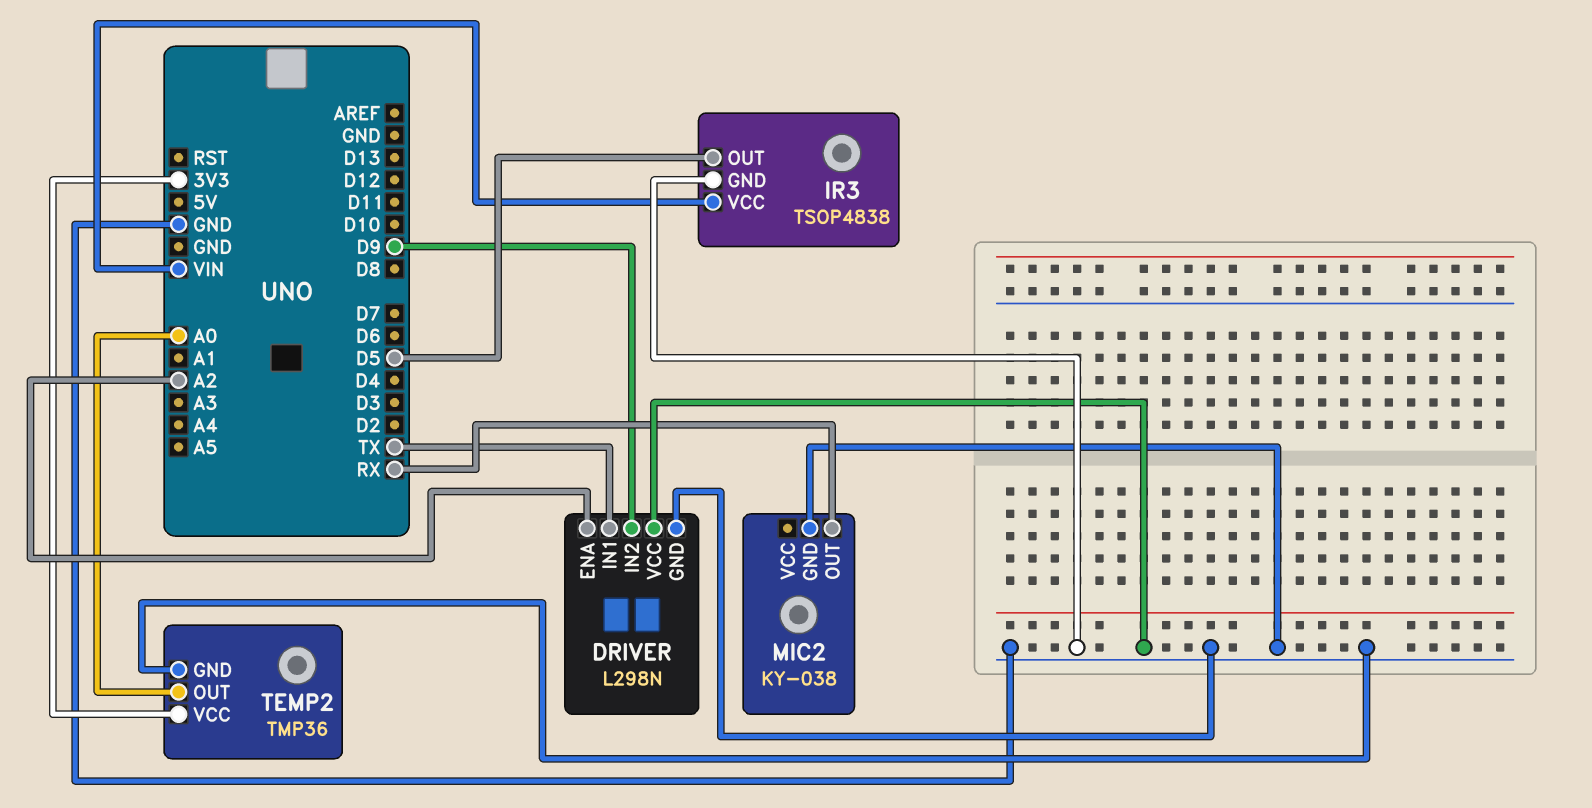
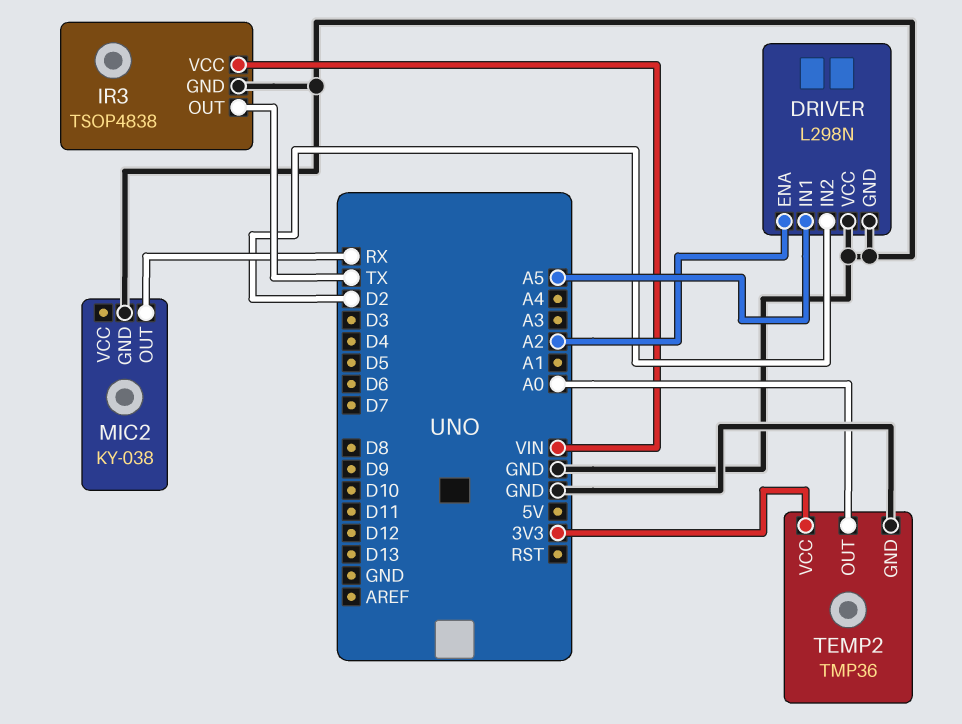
DRIVER pin IN1: TX -> A5
DRIVER pin IN2: D9 -> D2
IR3 pin OUT: D5 -> TX

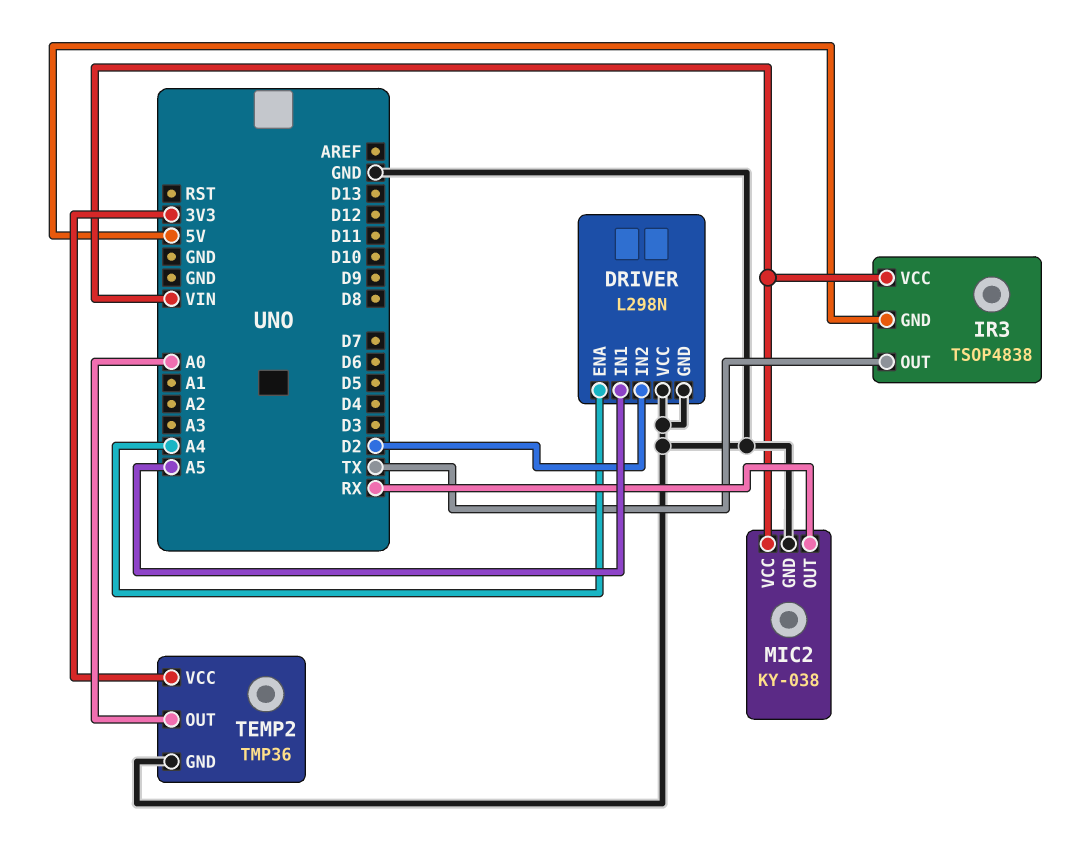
DRIVER pin ENA: A2 -> A4
IR3 pin GND: GND -> 5V
MIC2 pin VCC: none -> VIN

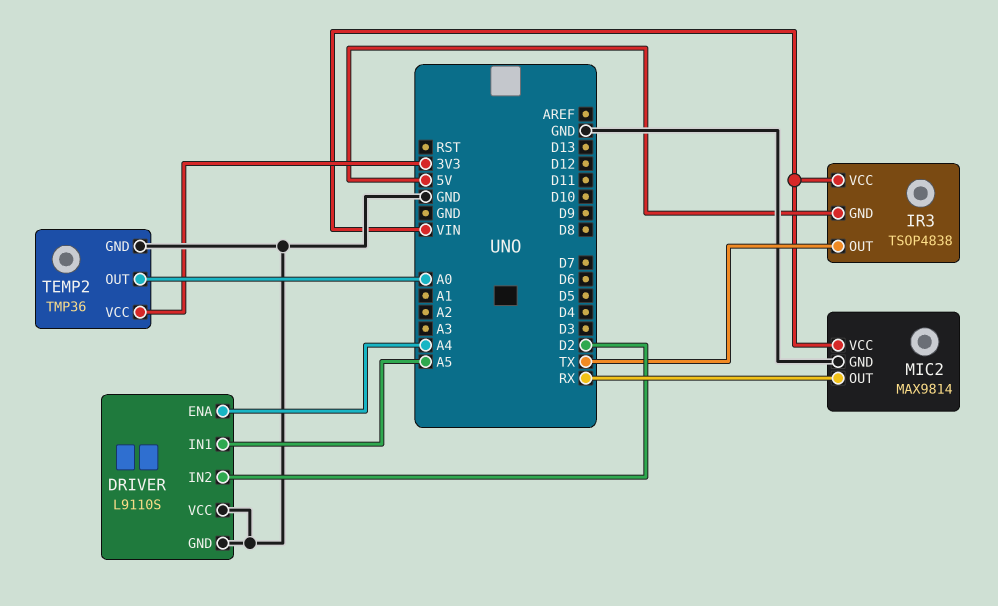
DRIVER: L298N -> L9110S
MIC2: KY-038 -> MAX9814

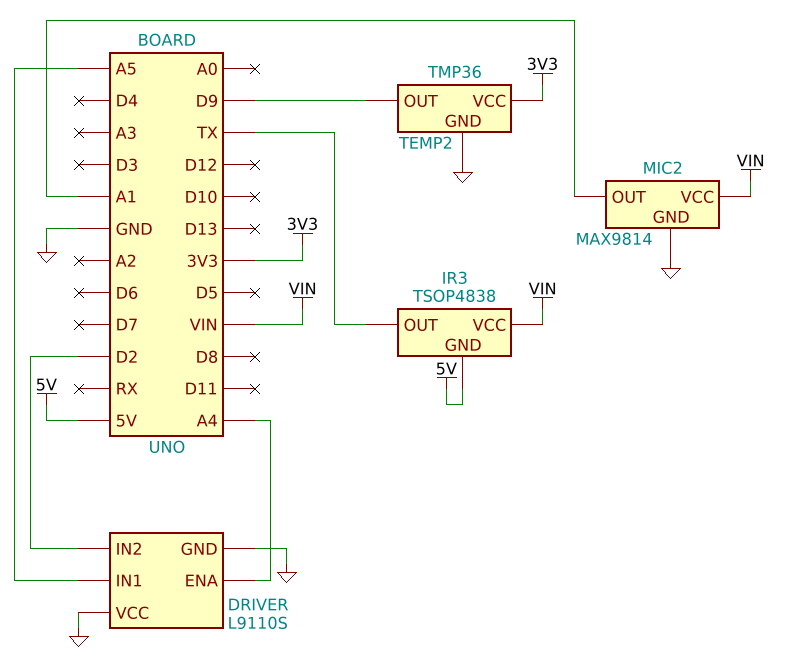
MIC2 pin OUT: RX -> A1
TEMP2 pin OUT: A0 -> D9

